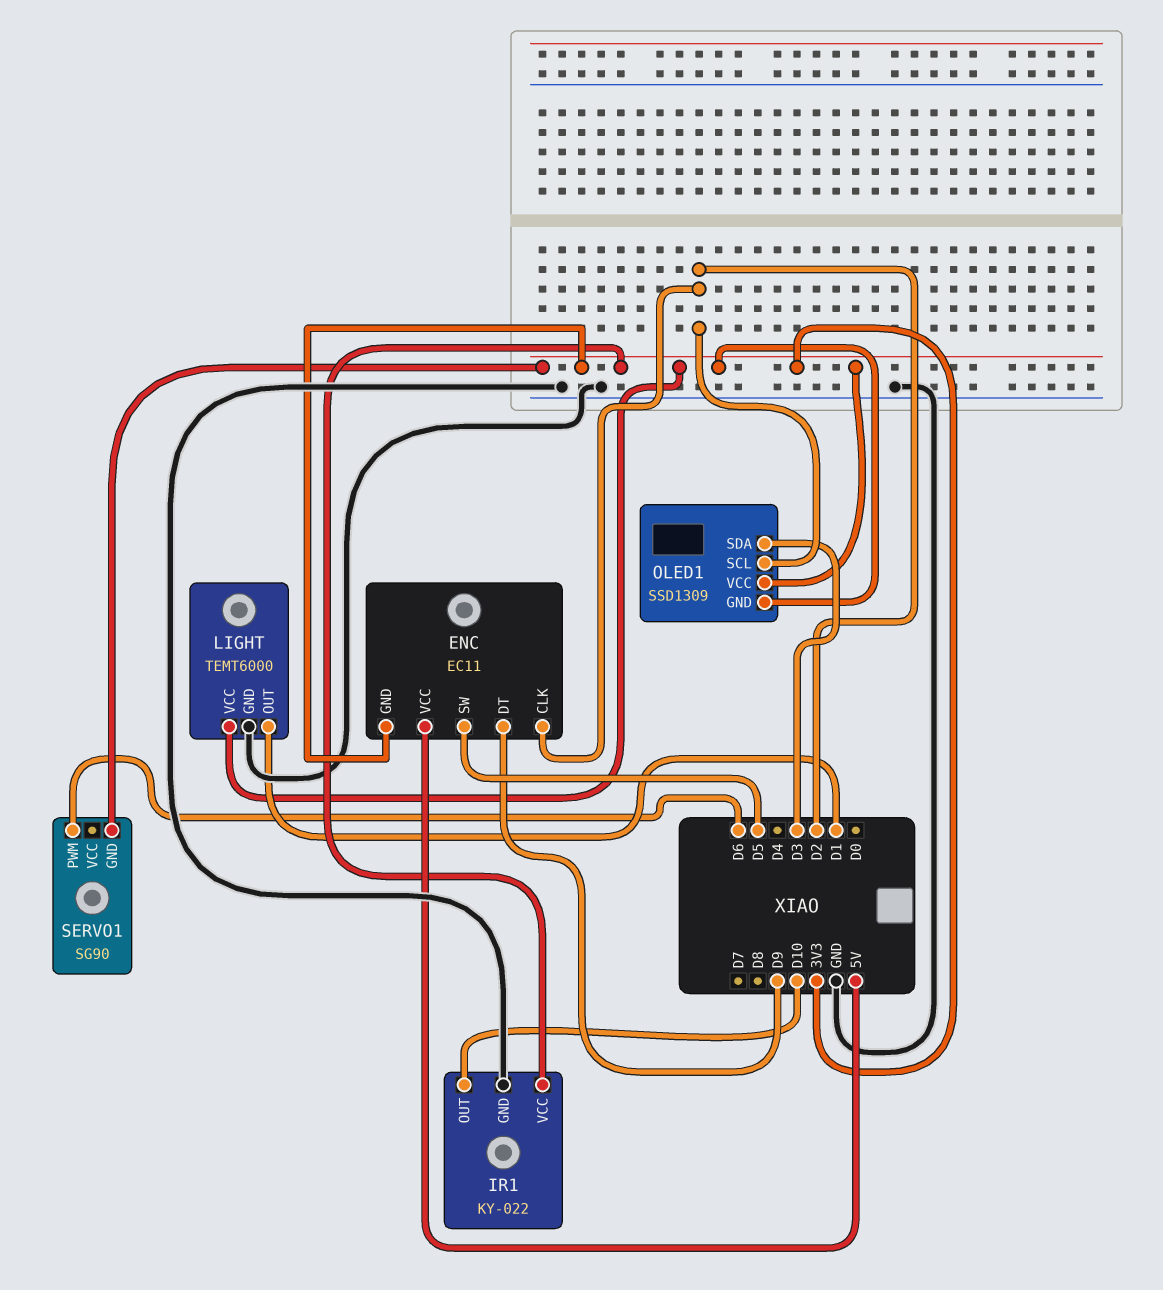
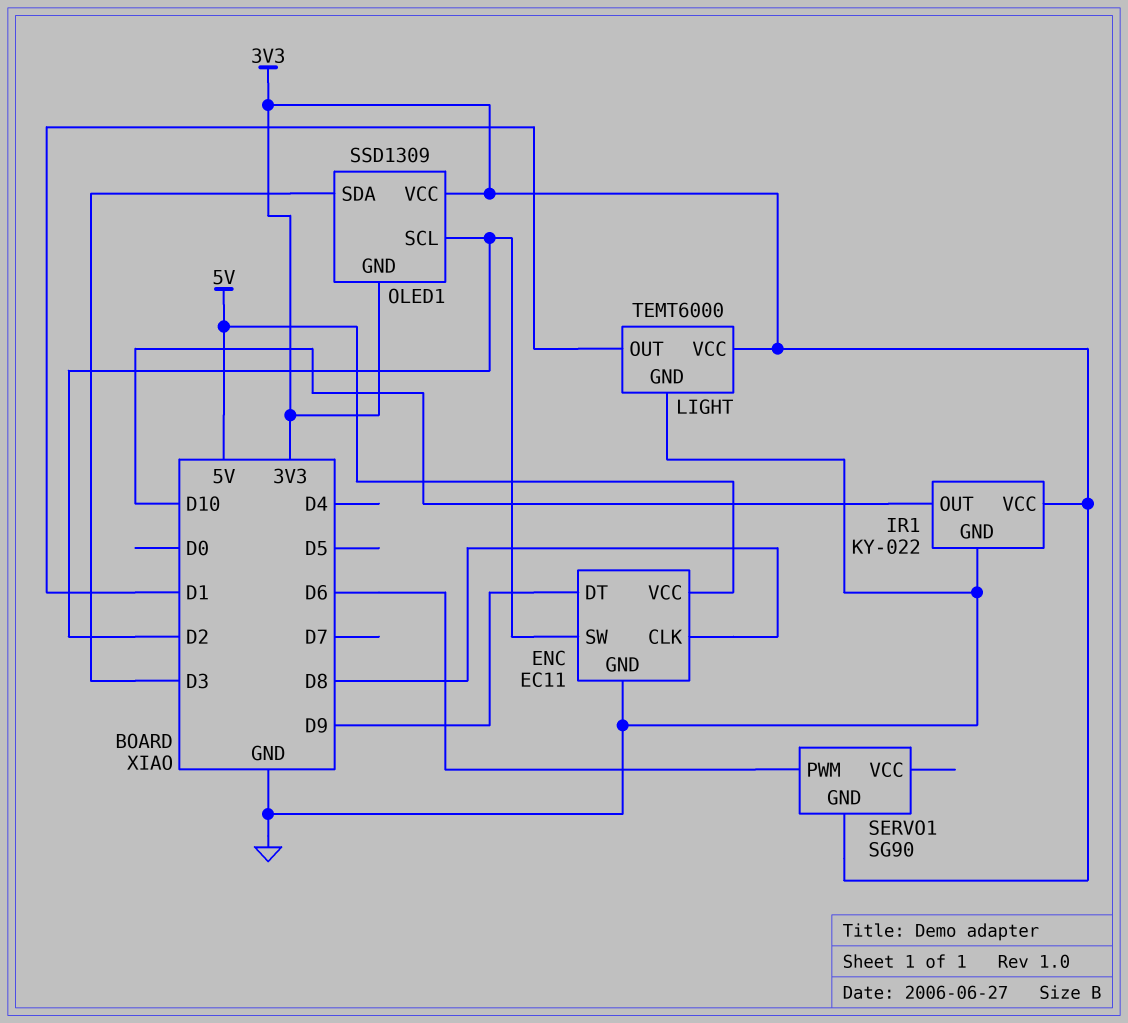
ENC pin CLK: D2 -> D8
ENC pin GND: 3V3 -> GND
ENC pin SW: D5 -> D2

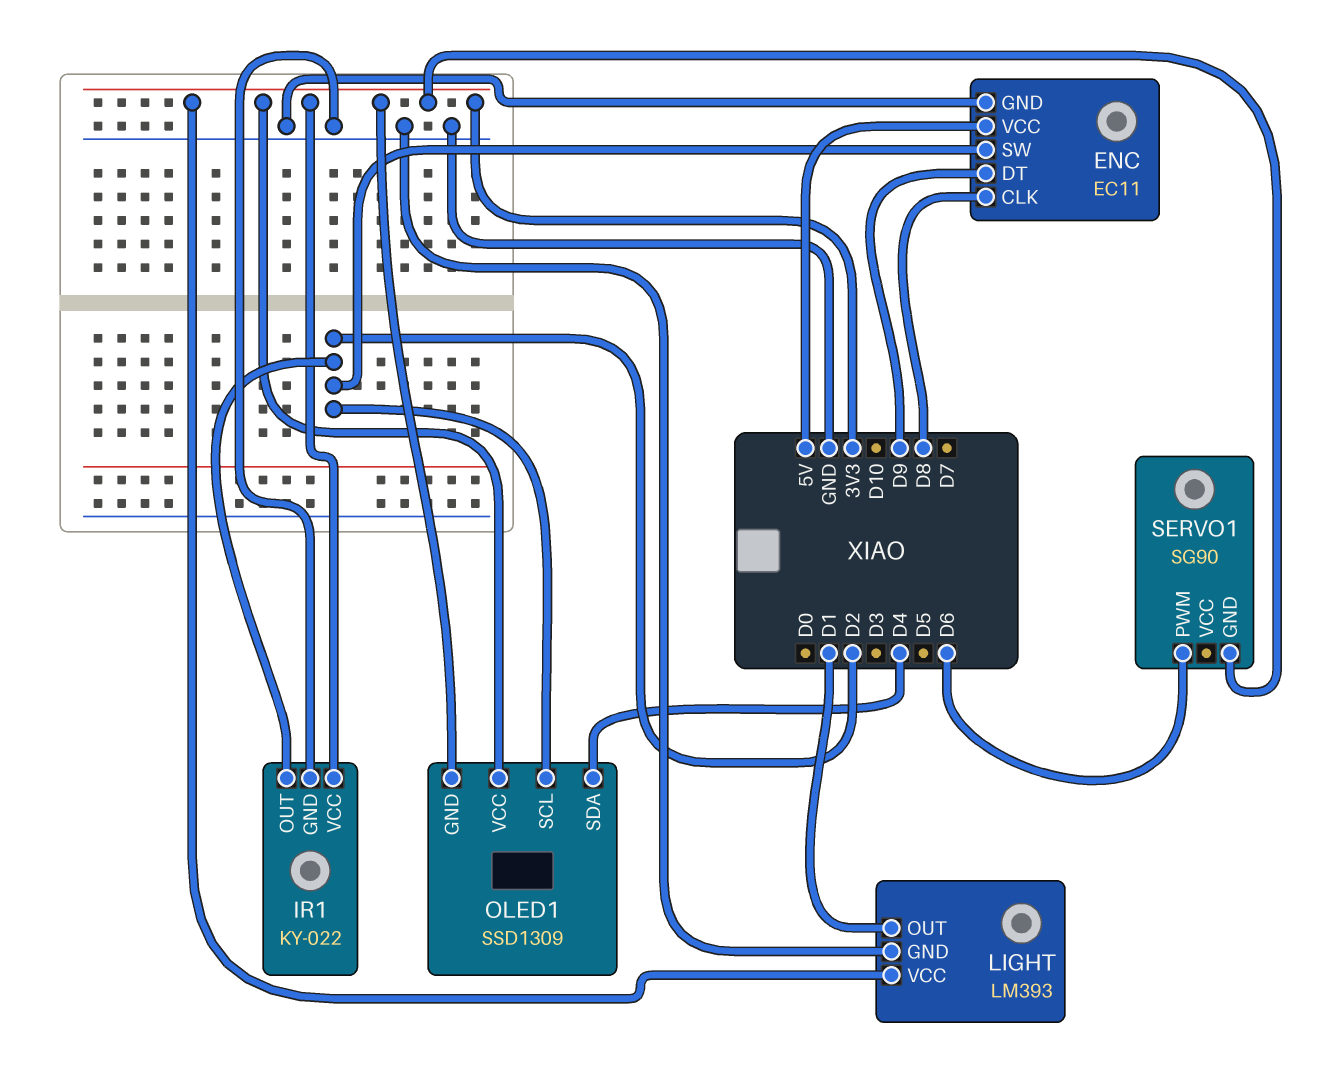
IR1 pin OUT: D10 -> D2
LIGHT: TEMT6000 -> LM393
OLED1 pin SDA: D3 -> D4

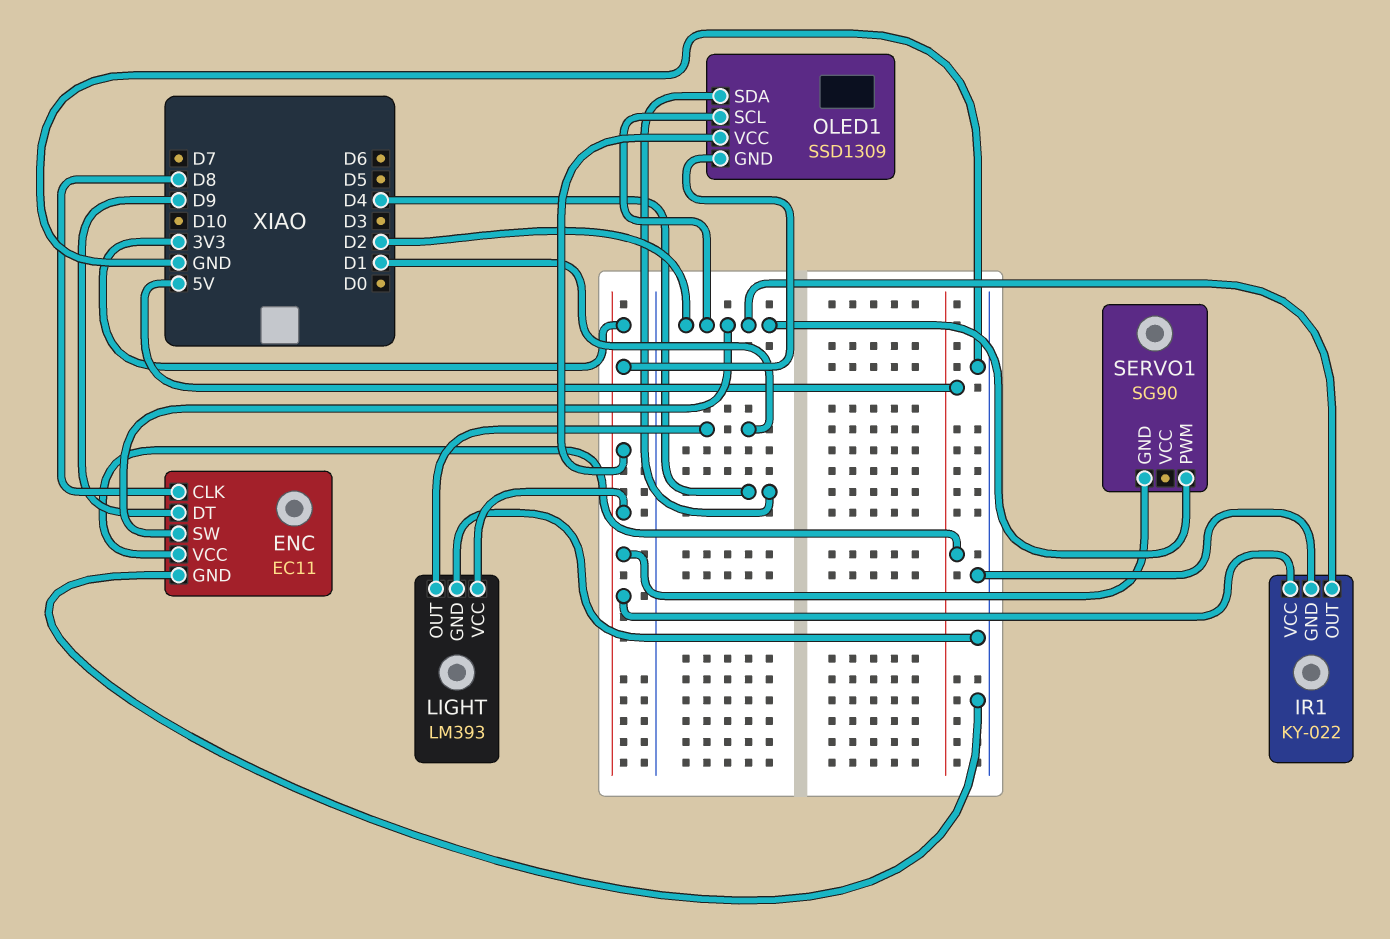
SERVO1 pin PWM: D6 -> D2

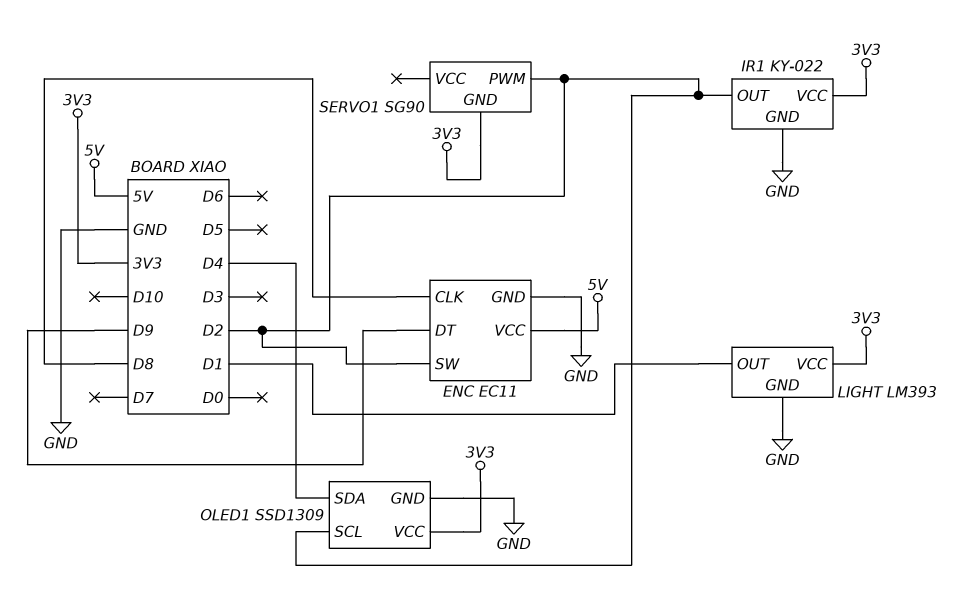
OLED1 pin GND: 3V3 -> GND

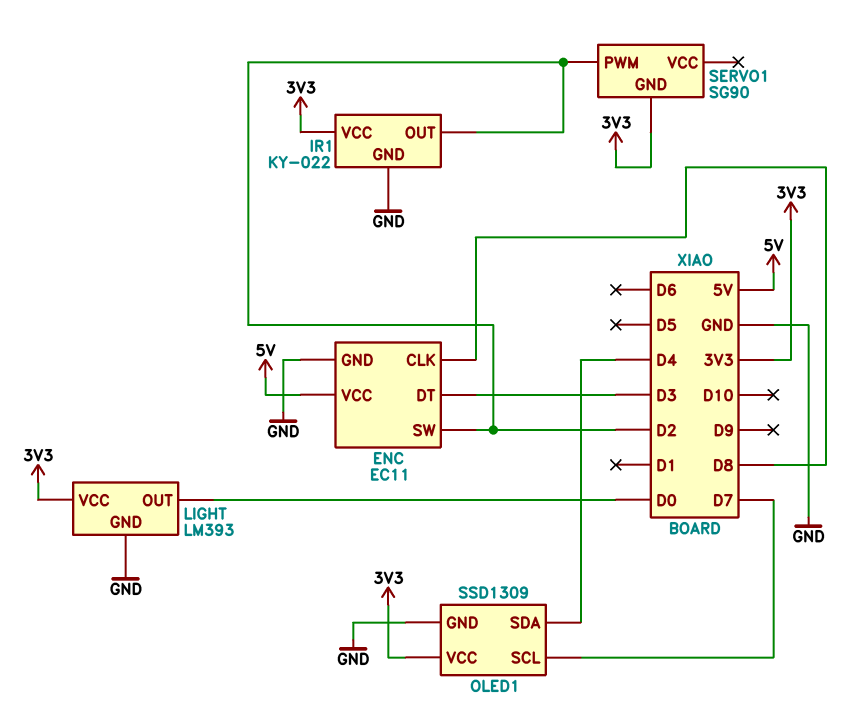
ENC pin DT: D9 -> D3
LIGHT pin OUT: D1 -> D0
OLED1 pin SCL: D2 -> D7

